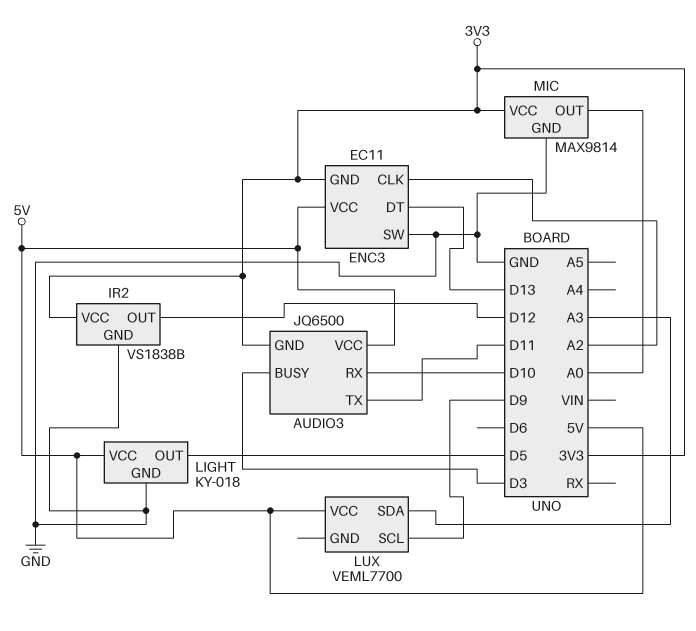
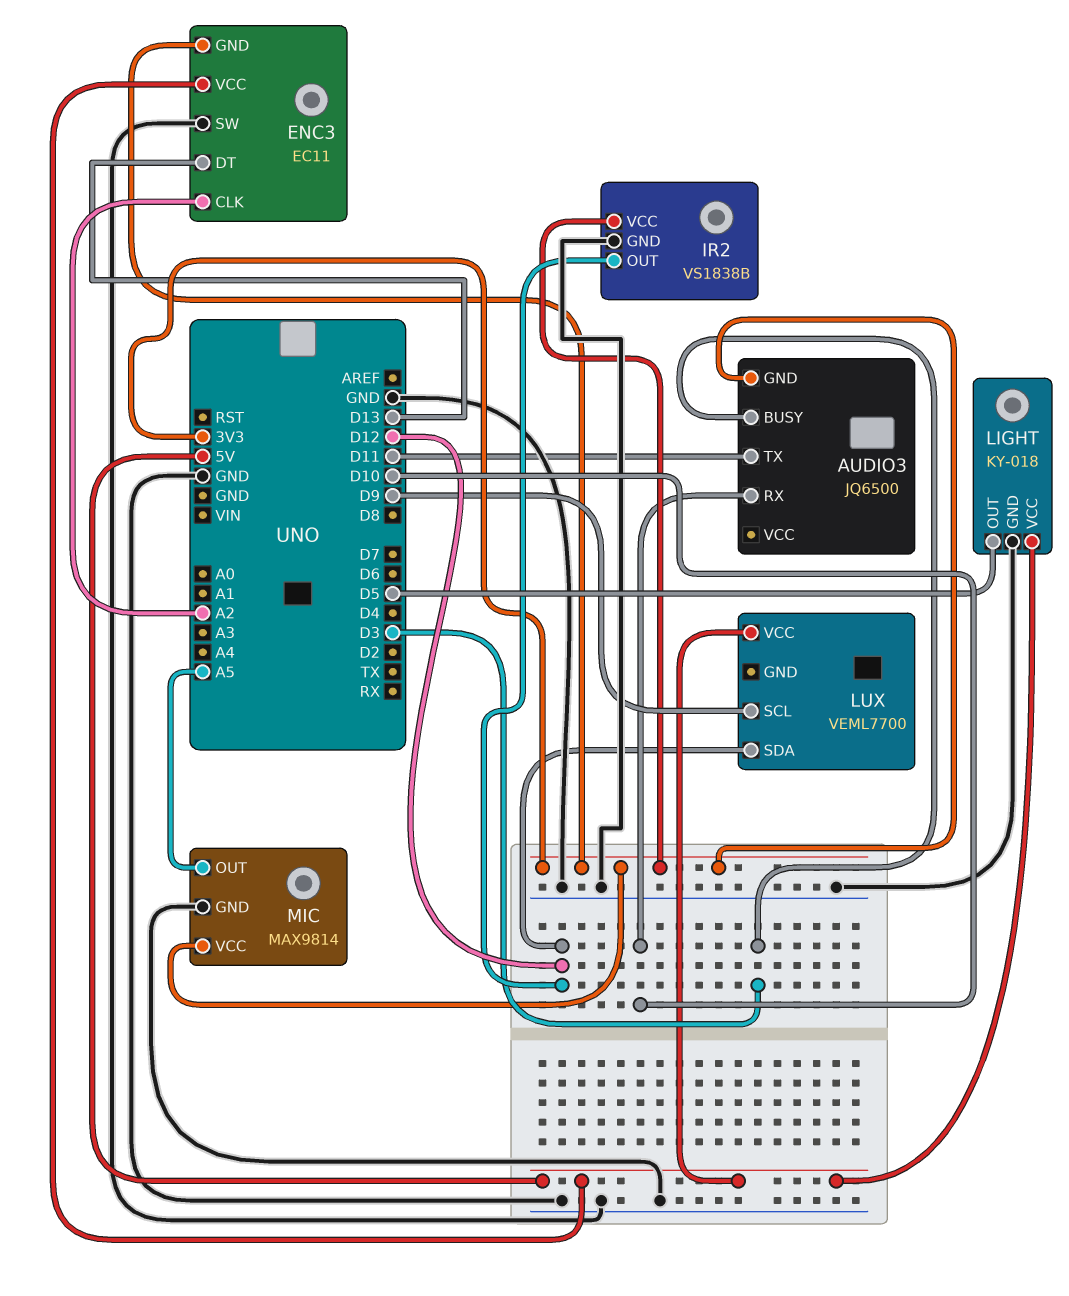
AUDIO3 pin VCC: 5V -> none
LUX pin SDA: A3 -> D12
MIC pin OUT: A0 -> A5

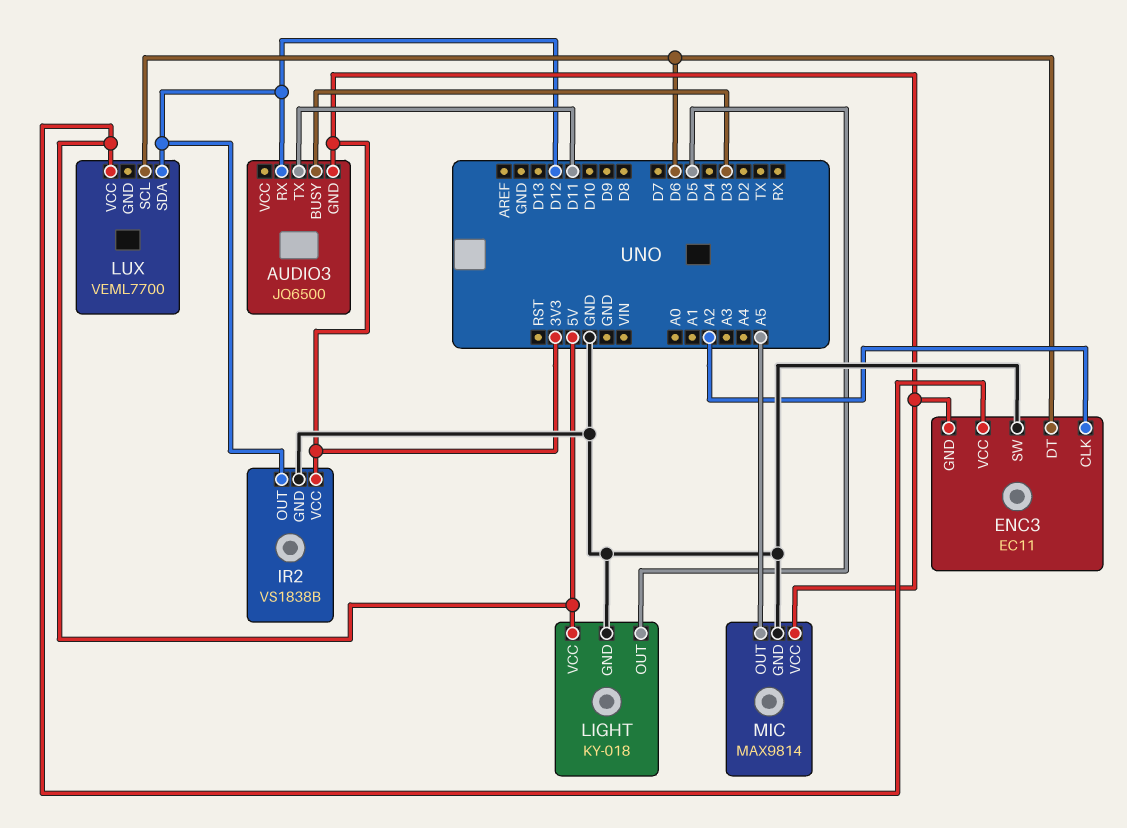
AUDIO3 pin RX: D10 -> D12
ENC3 pin DT: D13 -> D6
LUX pin SCL: D9 -> D6

